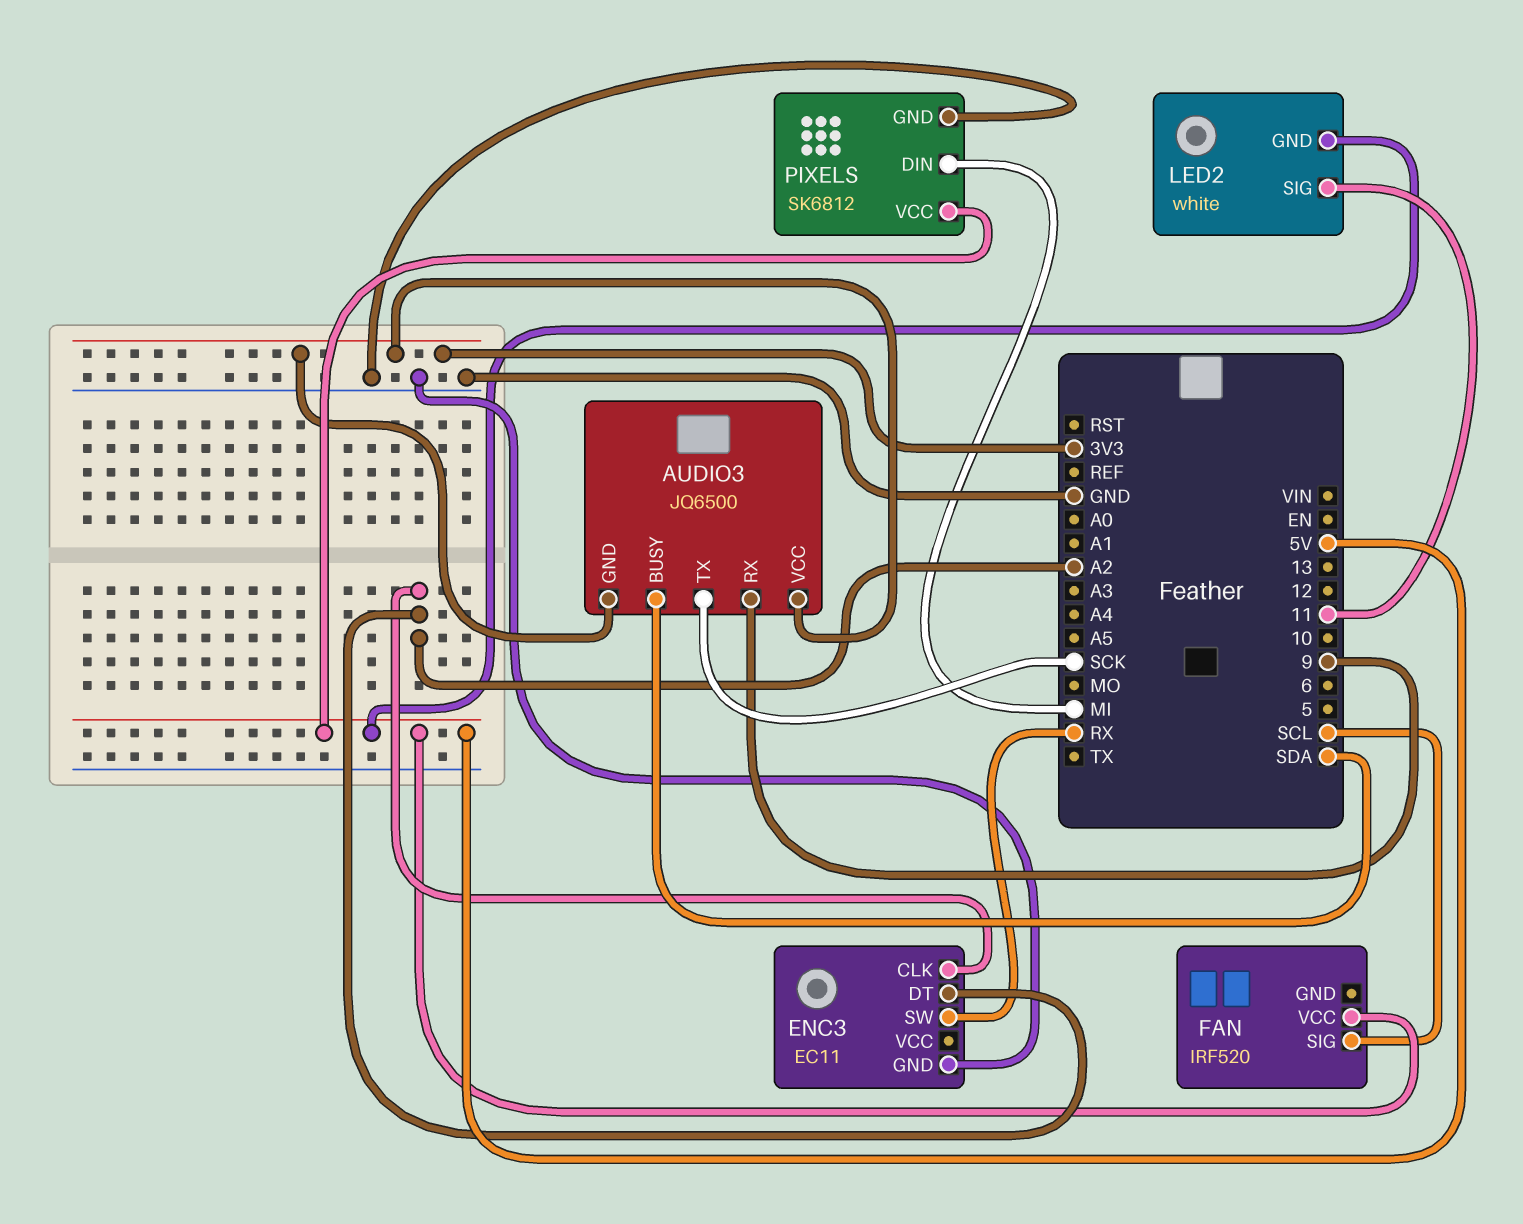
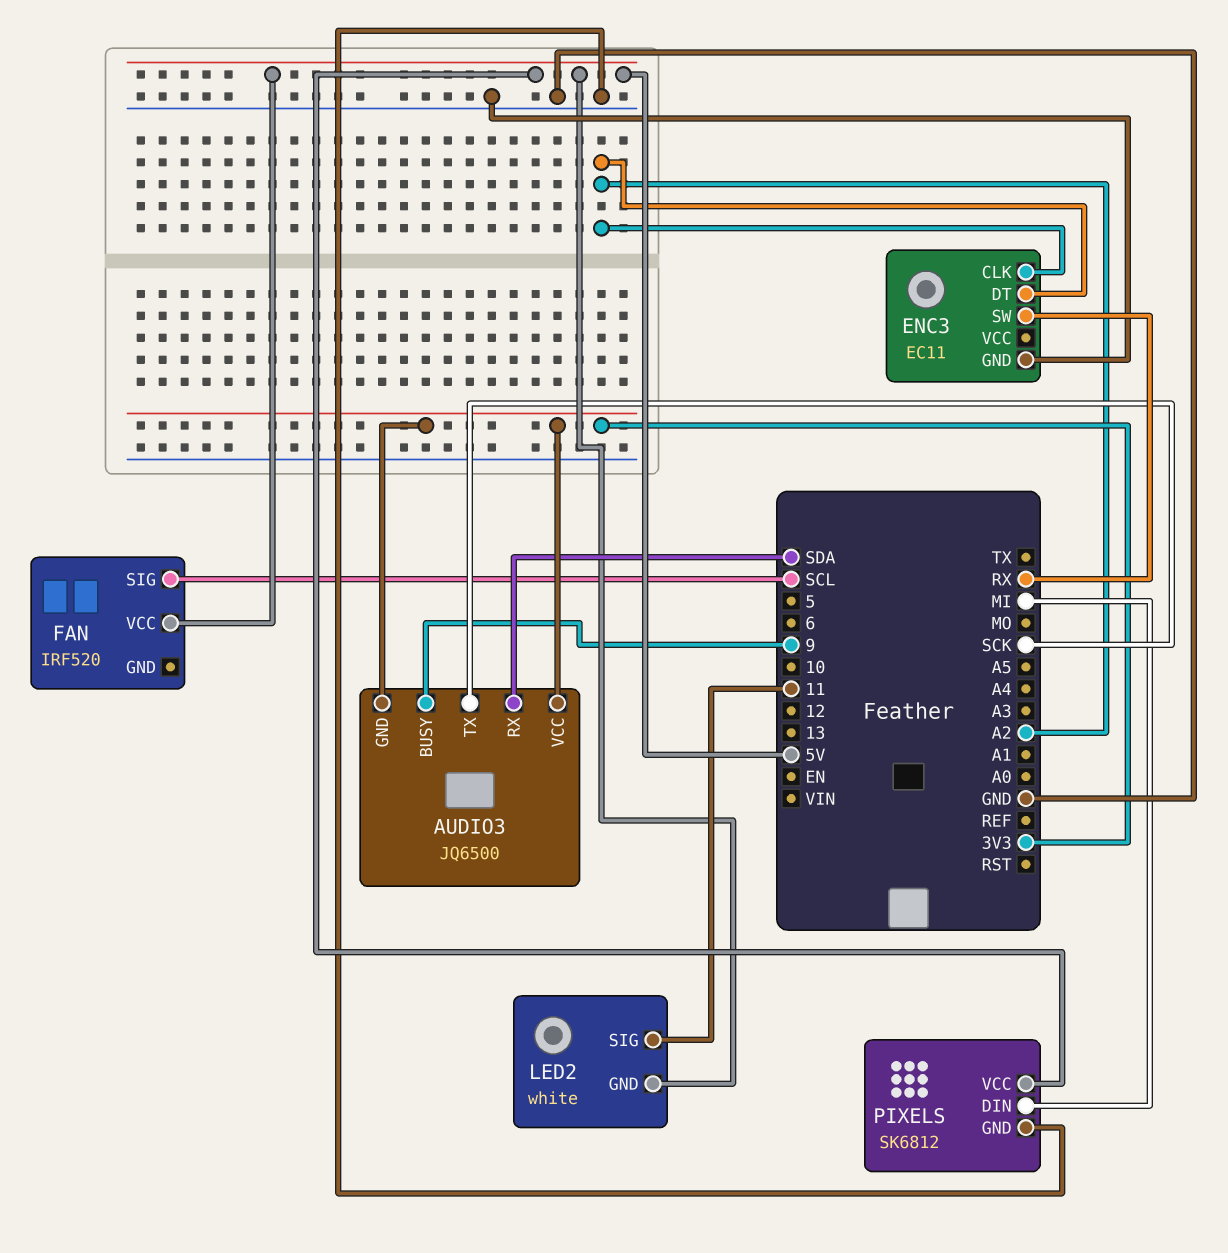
AUDIO3 pin BUSY: SDA -> 9
AUDIO3 pin RX: 9 -> SDA

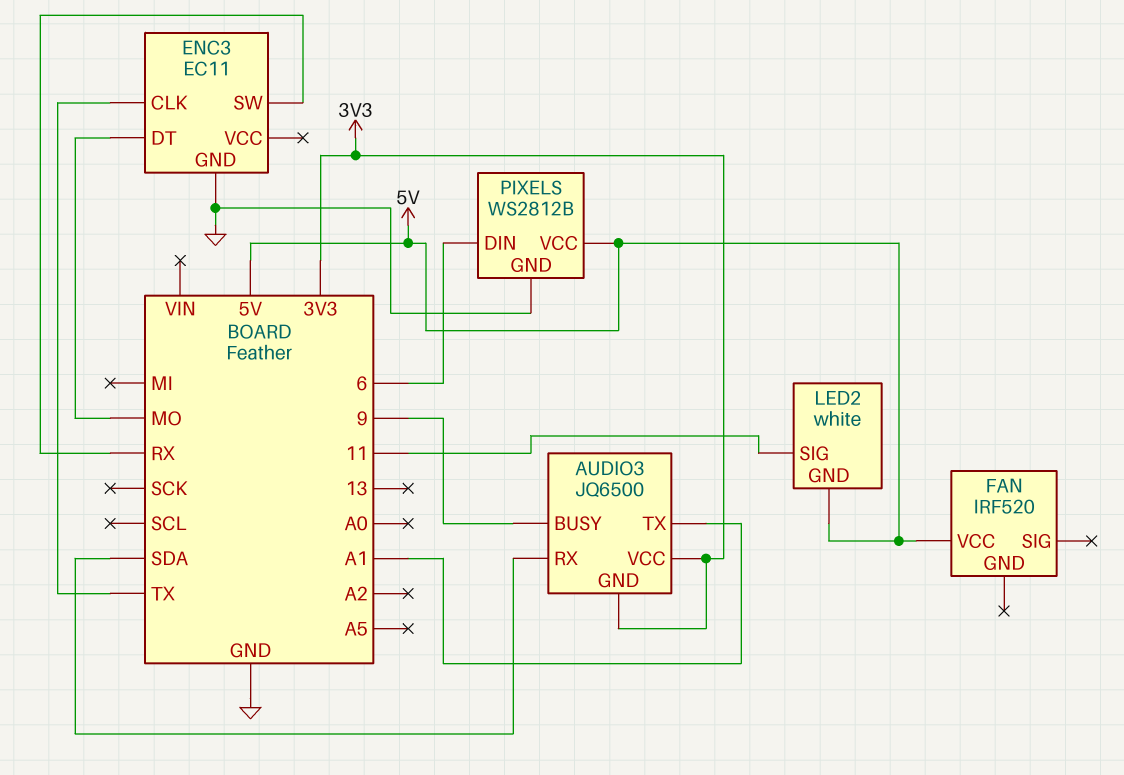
AUDIO3 pin TX: SCK -> A1
ENC3 pin CLK: A2 -> TX
ENC3 pin DT: A2 -> MO
FAN pin SIG: SCL -> none
PIXELS: SK6812 -> WS2812B
PIXELS pin DIN: MI -> 6

